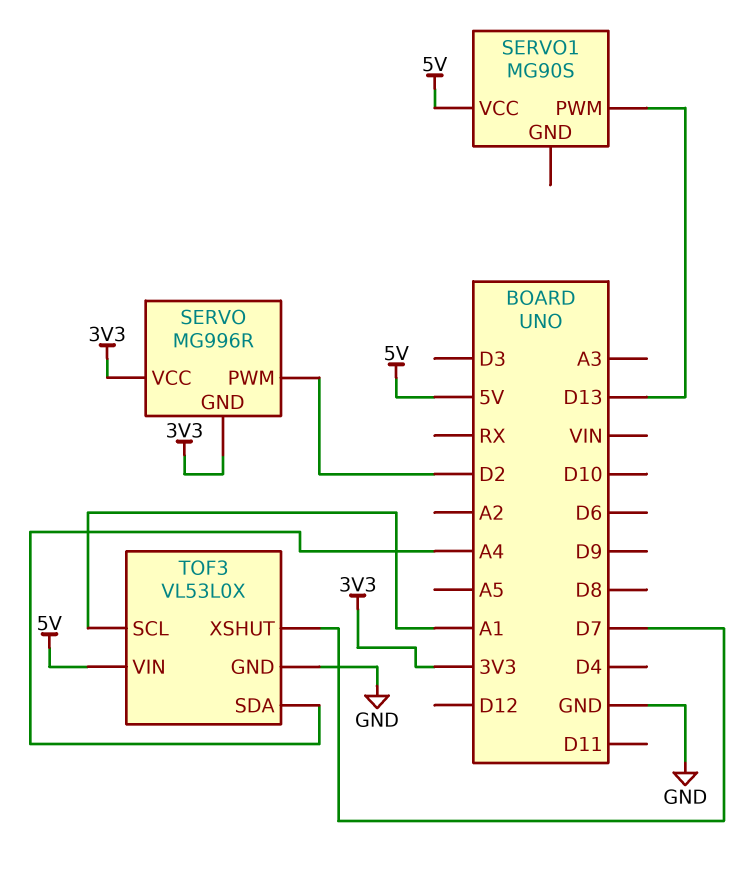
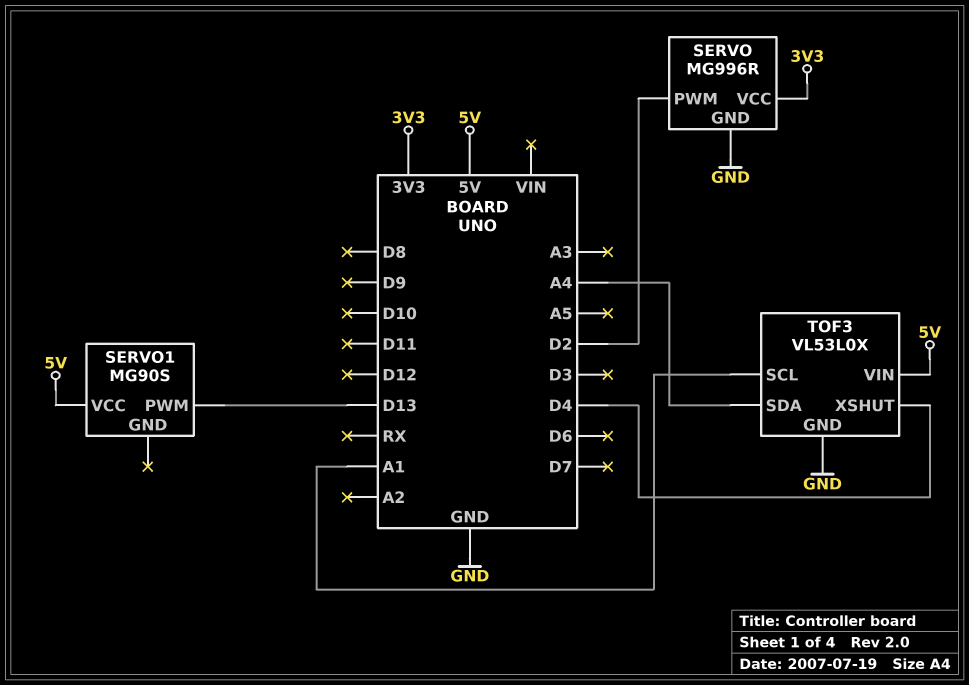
SERVO pin GND: 3V3 -> GND
TOF3 pin XSHUT: D7 -> D4

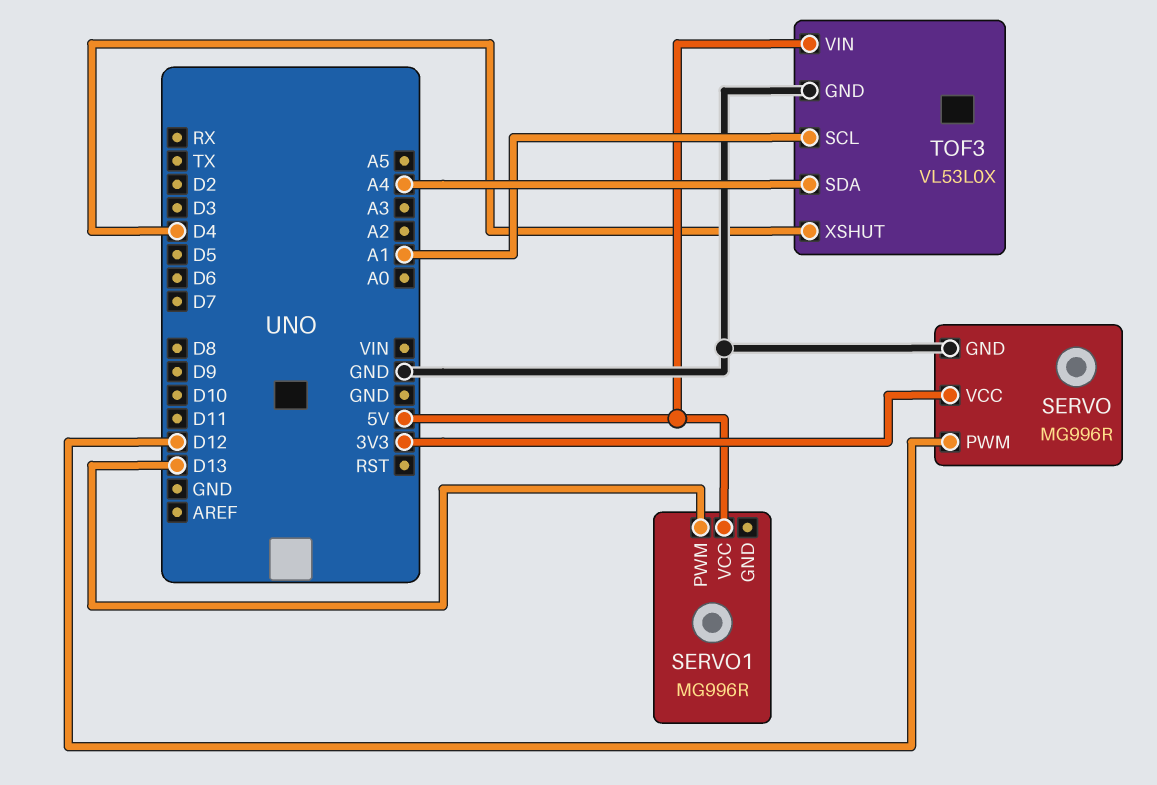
SERVO pin PWM: D2 -> D12
SERVO1: MG90S -> MG996R

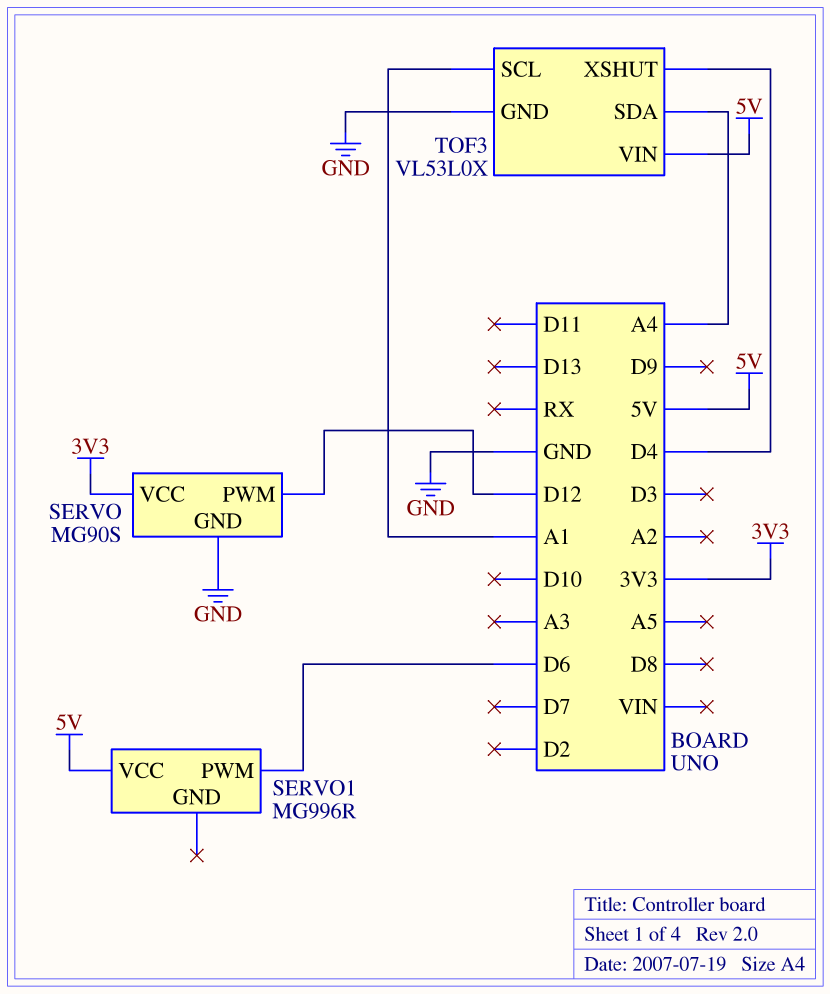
SERVO: MG996R -> MG90S
SERVO1 pin PWM: D13 -> D6

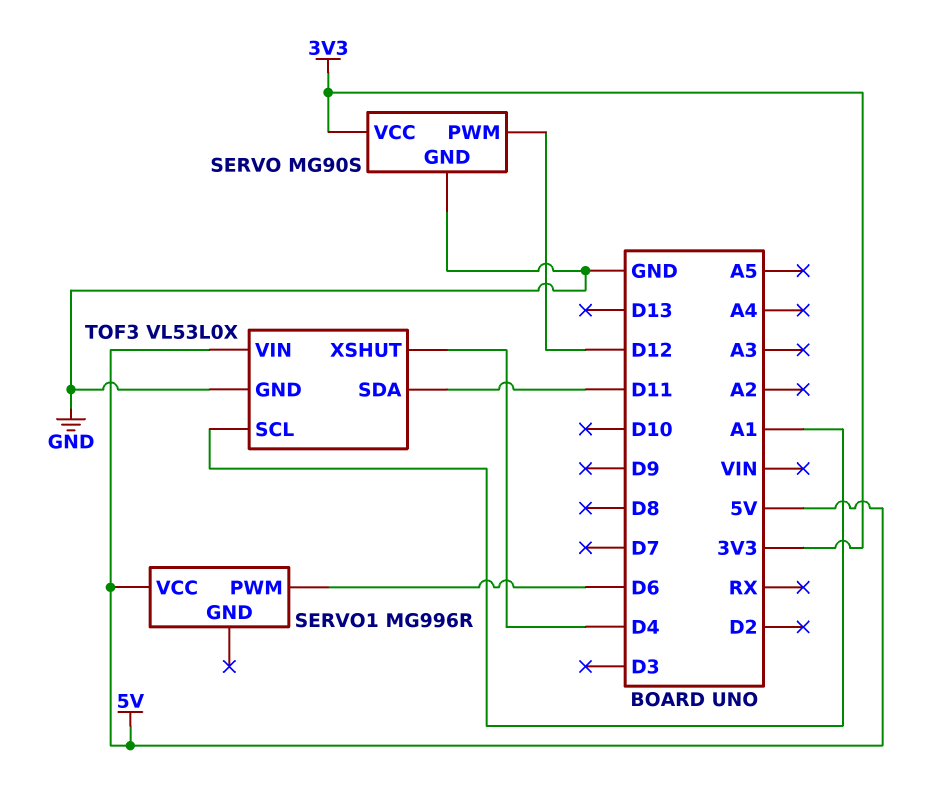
TOF3 pin SDA: A4 -> D11

